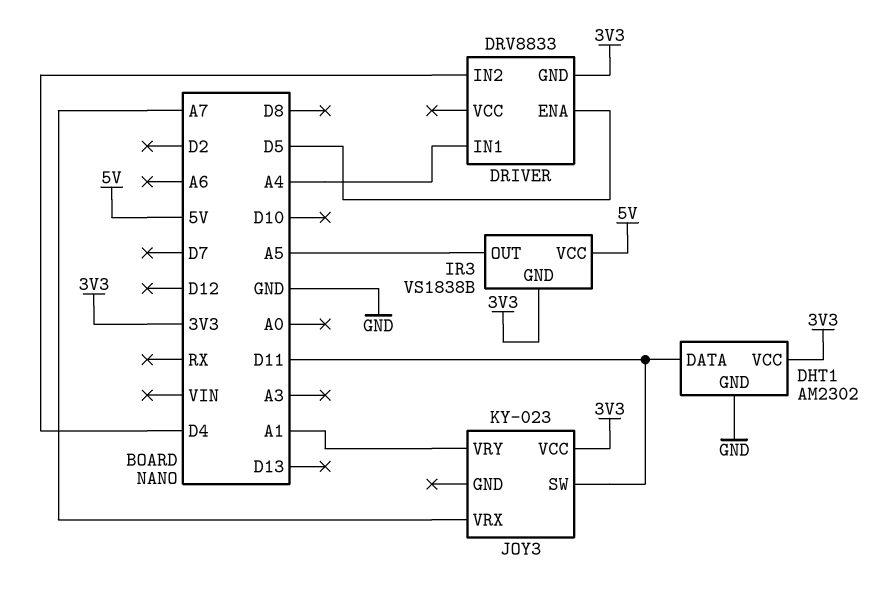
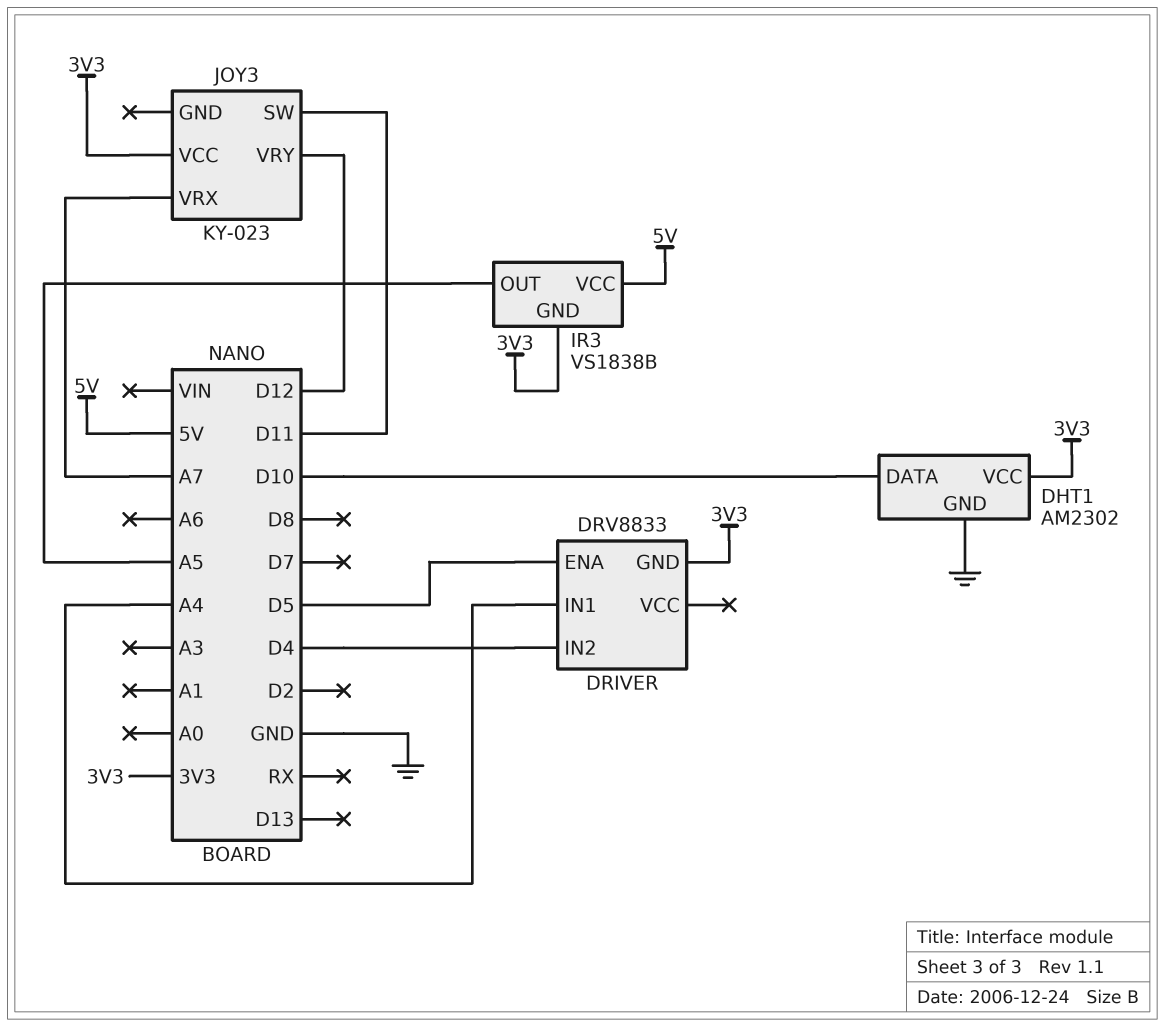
DHT1 pin DATA: D11 -> D10
JOY3 pin VRY: A1 -> D12

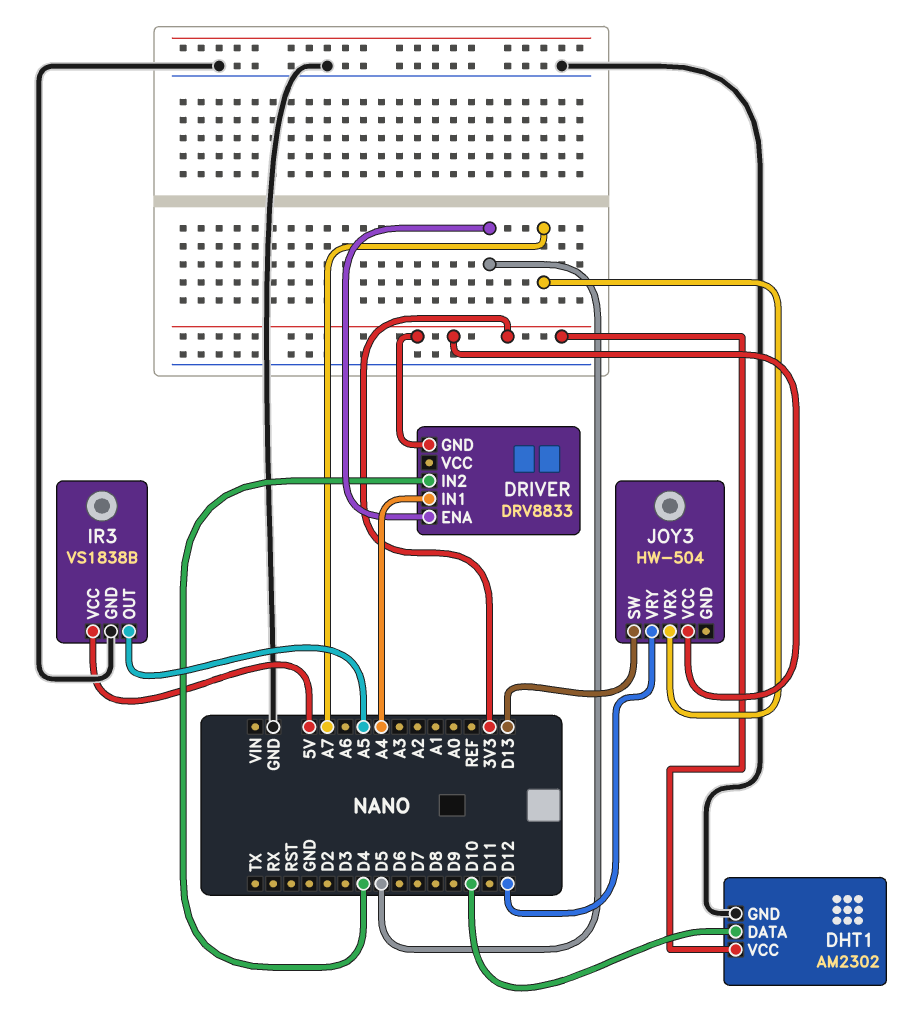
IR3 pin GND: 3V3 -> GND
JOY3: KY-023 -> HW-504
JOY3 pin SW: D11 -> D13

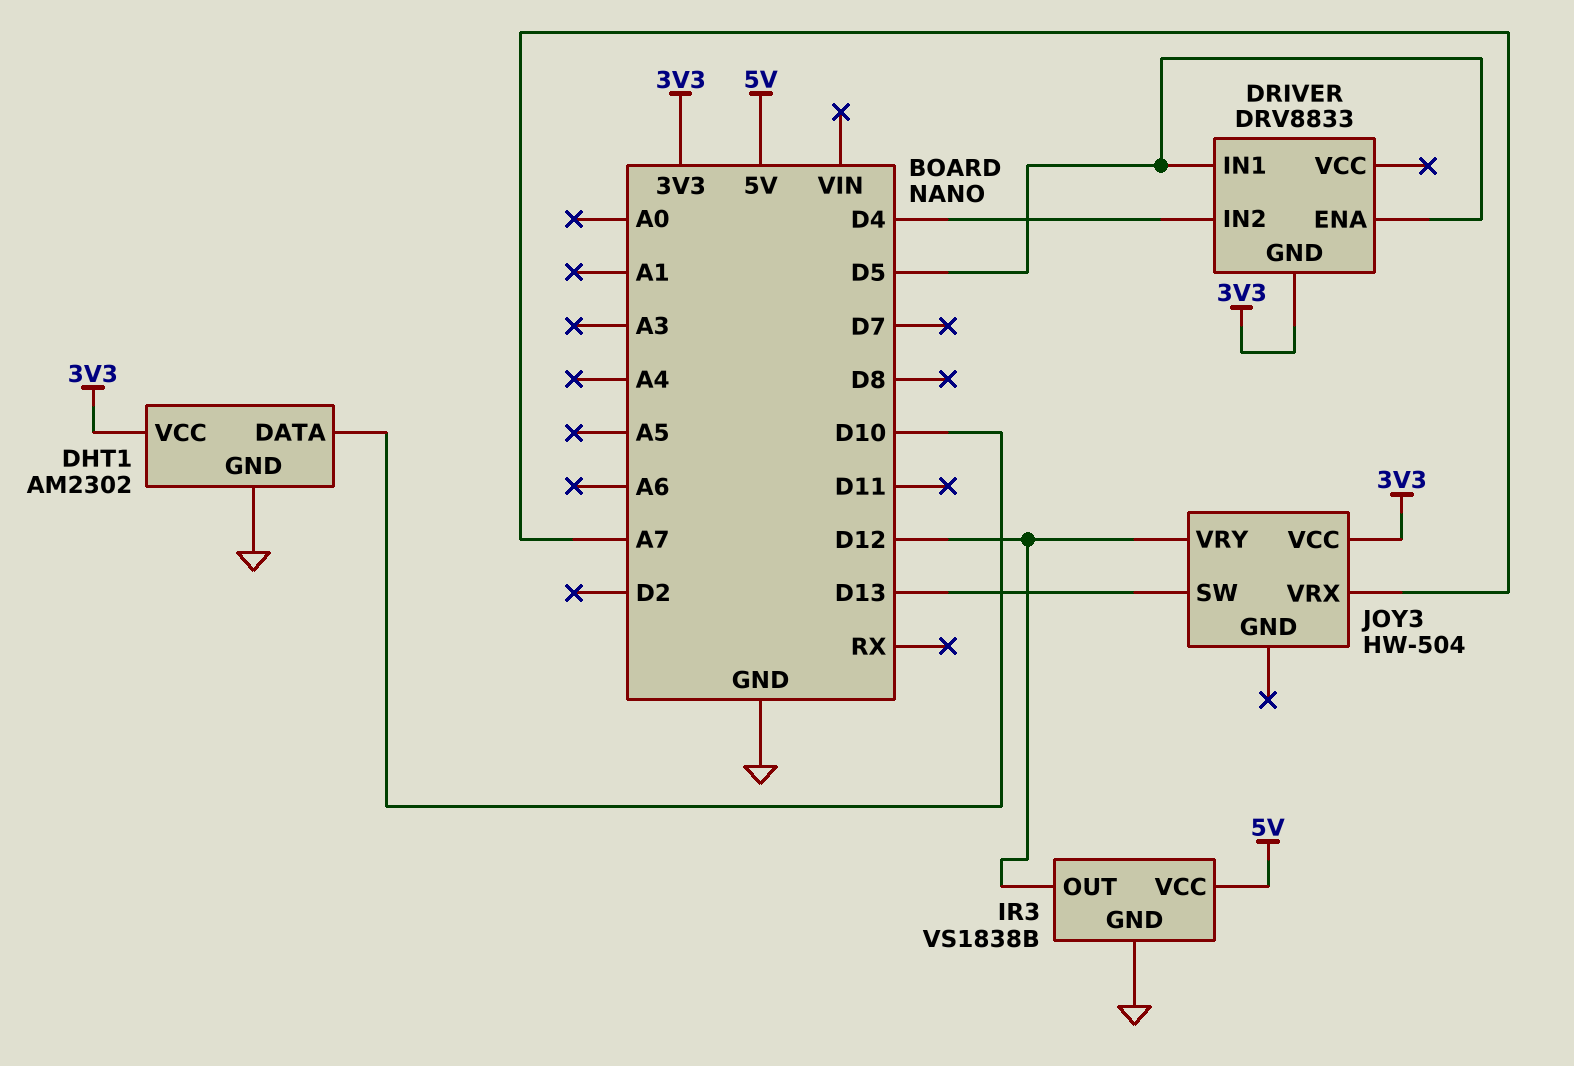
DRIVER pin IN1: A4 -> D5
IR3 pin OUT: A5 -> D12

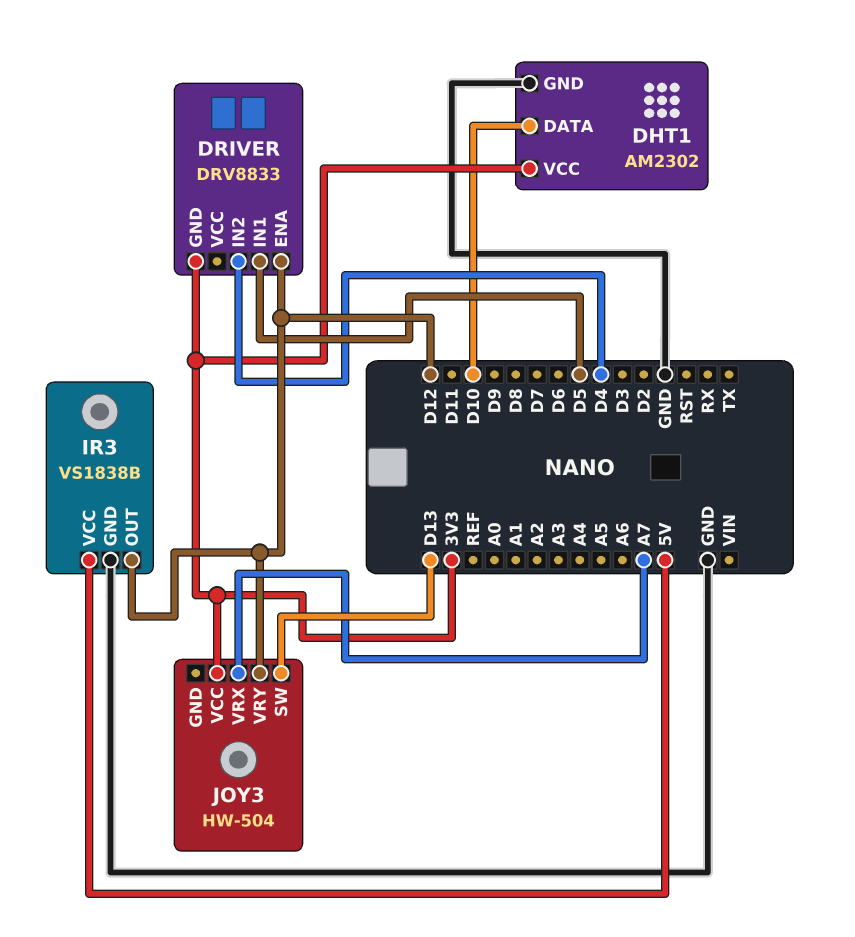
DRIVER pin ENA: D5 -> D12

